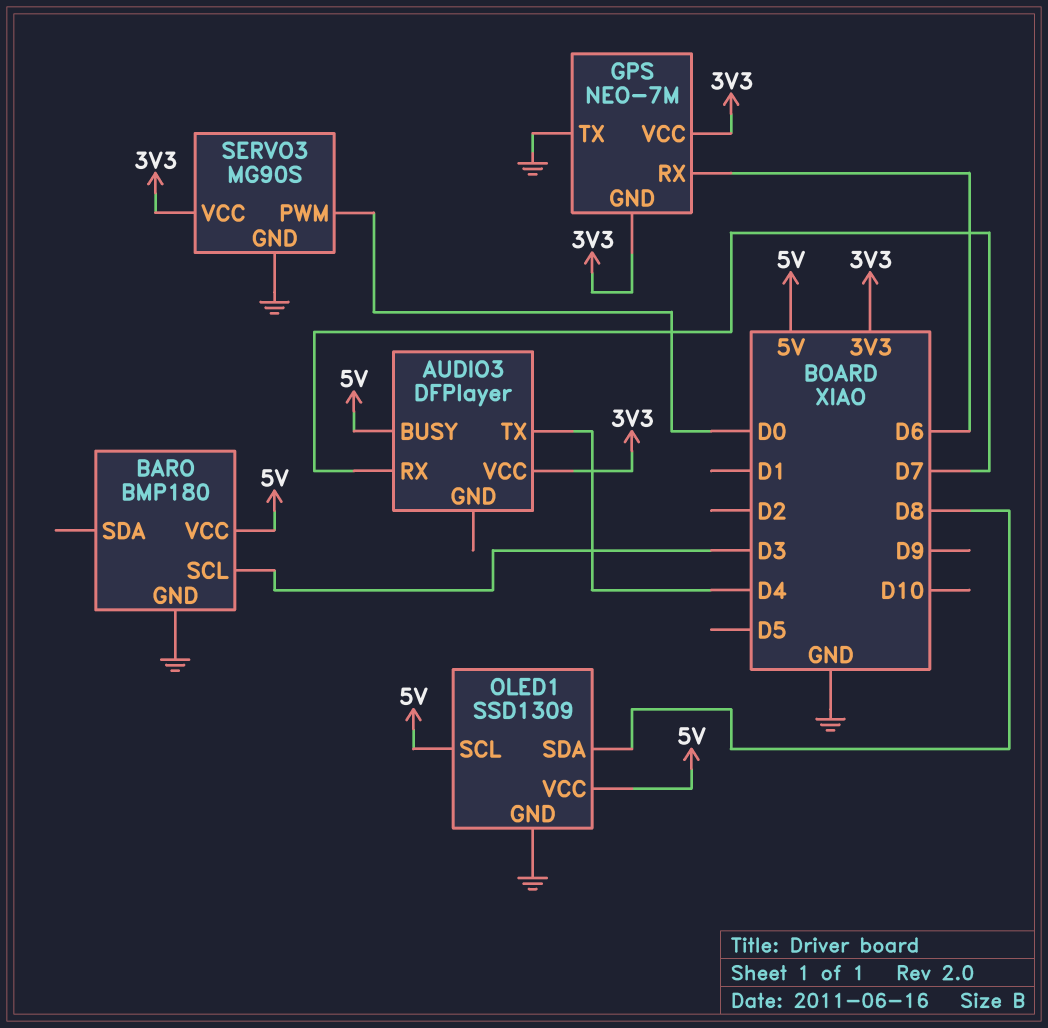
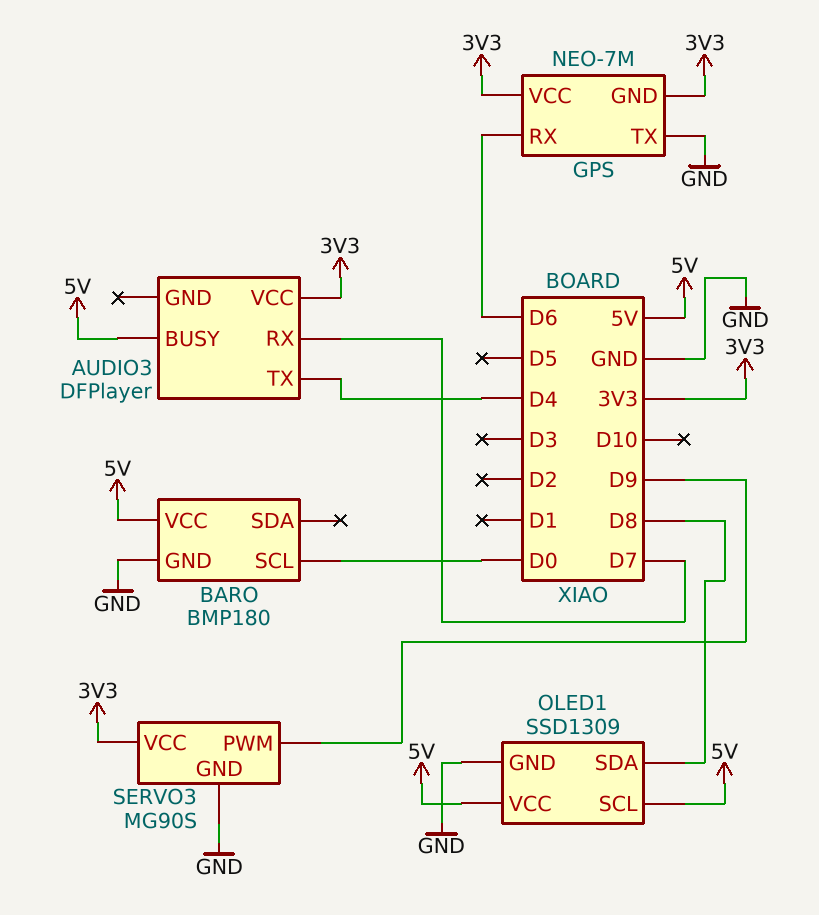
BARO pin SCL: D3 -> D0
SERVO3 pin PWM: D0 -> D9

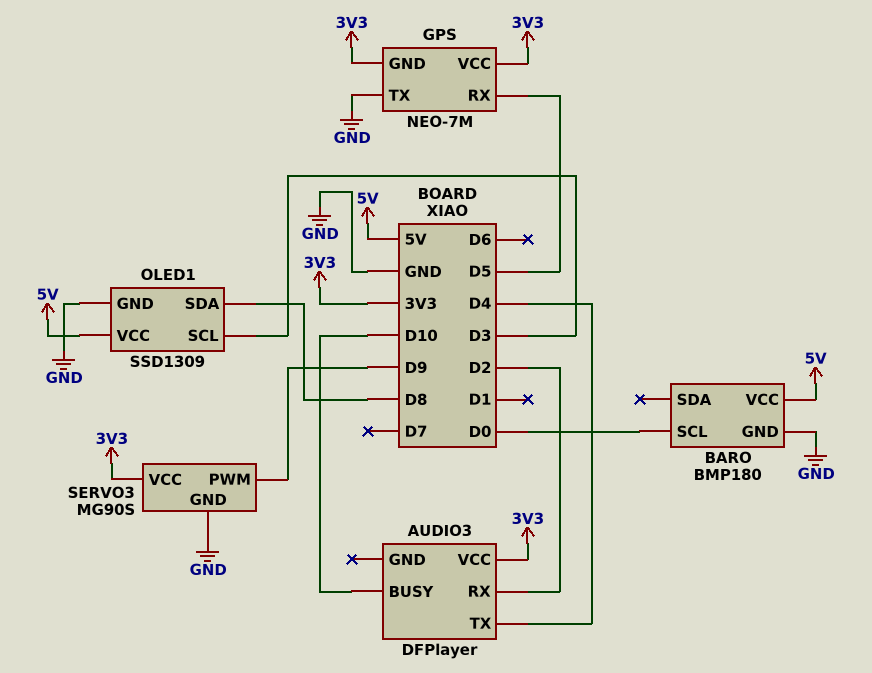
AUDIO3 pin BUSY: 5V -> D10
AUDIO3 pin RX: D7 -> D2
GPS pin RX: D6 -> D5
OLED1 pin SCL: 5V -> D3

